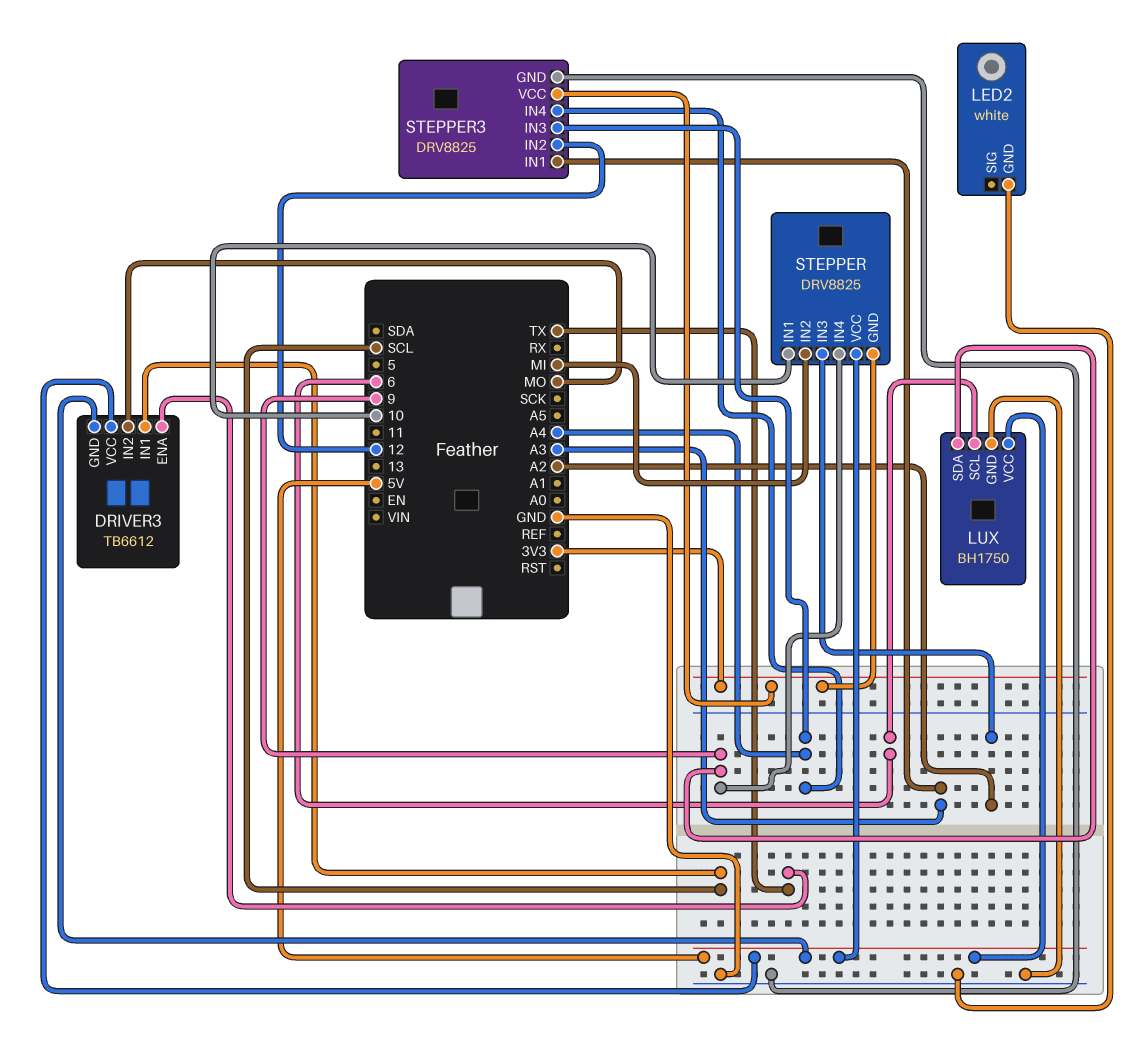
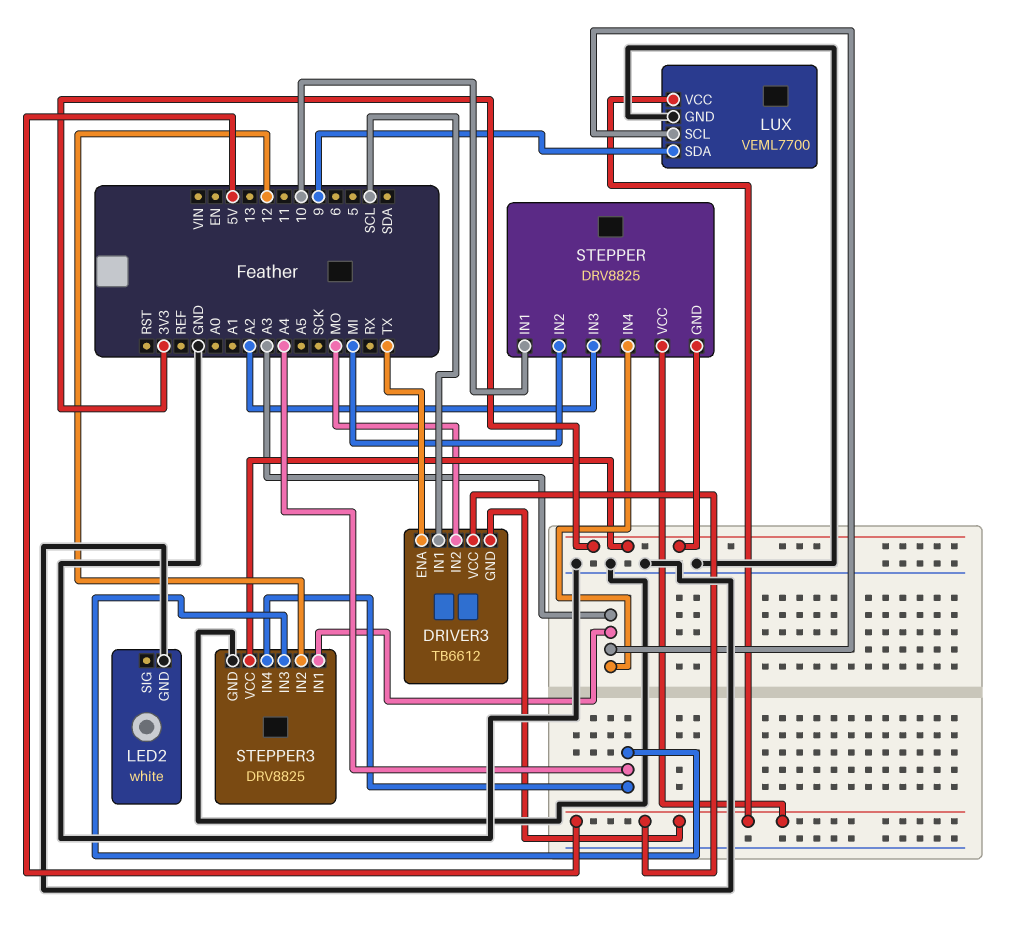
LUX: BH1750 -> VEML7700
LUX pin SCL: 6 -> A3
STEPPER pin IN4: 9 -> A3

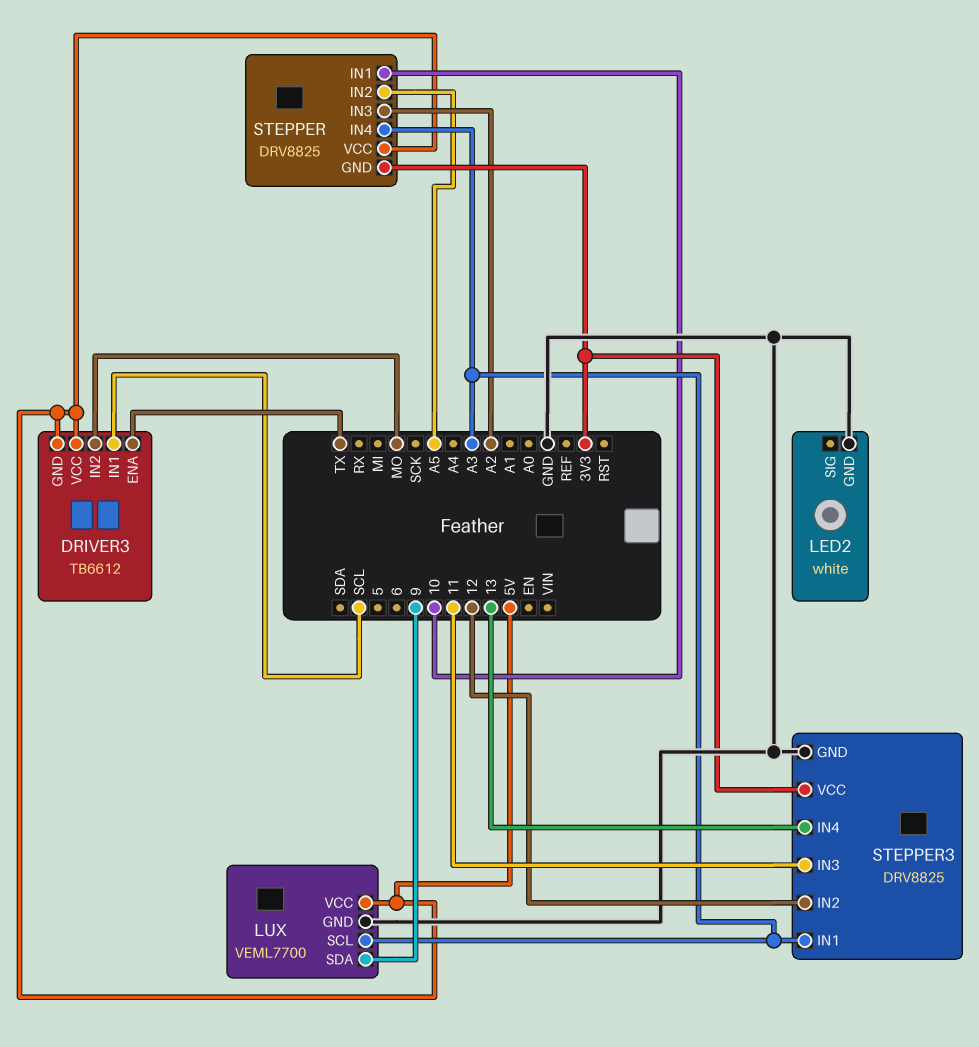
STEPPER pin IN2: MI -> A5
STEPPER3 pin IN3: A4 -> 11
STEPPER3 pin IN4: A4 -> 13

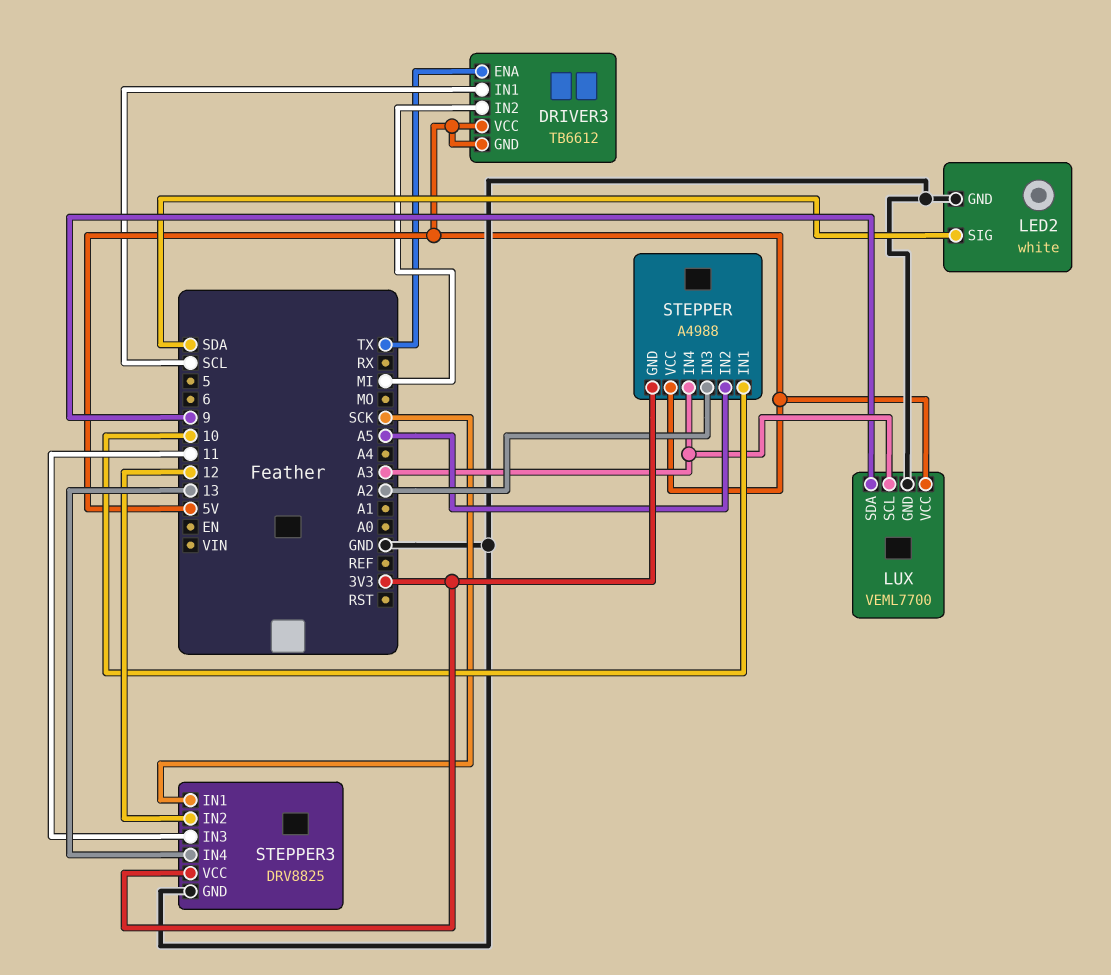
DRIVER3 pin IN2: MO -> MI
LED2 pin SIG: none -> SDA
STEPPER: DRV8825 -> A4988
STEPPER3 pin IN1: A3 -> SCK

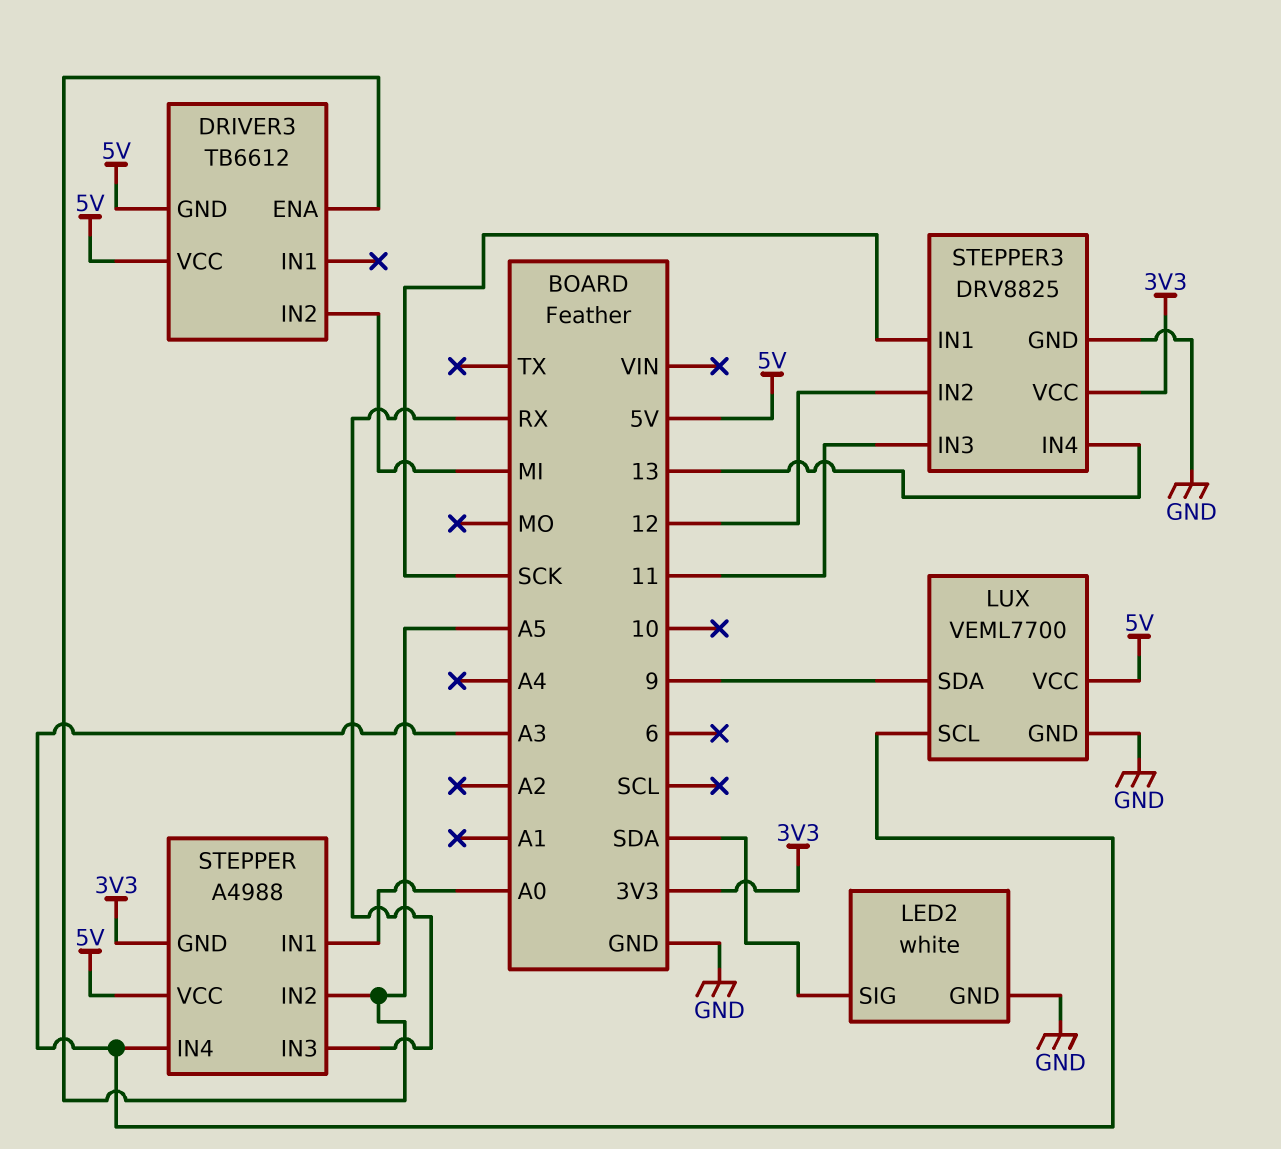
DRIVER3 pin ENA: TX -> A5
DRIVER3 pin IN1: SCL -> none
STEPPER pin IN1: 10 -> A0
STEPPER pin IN3: A2 -> RX

